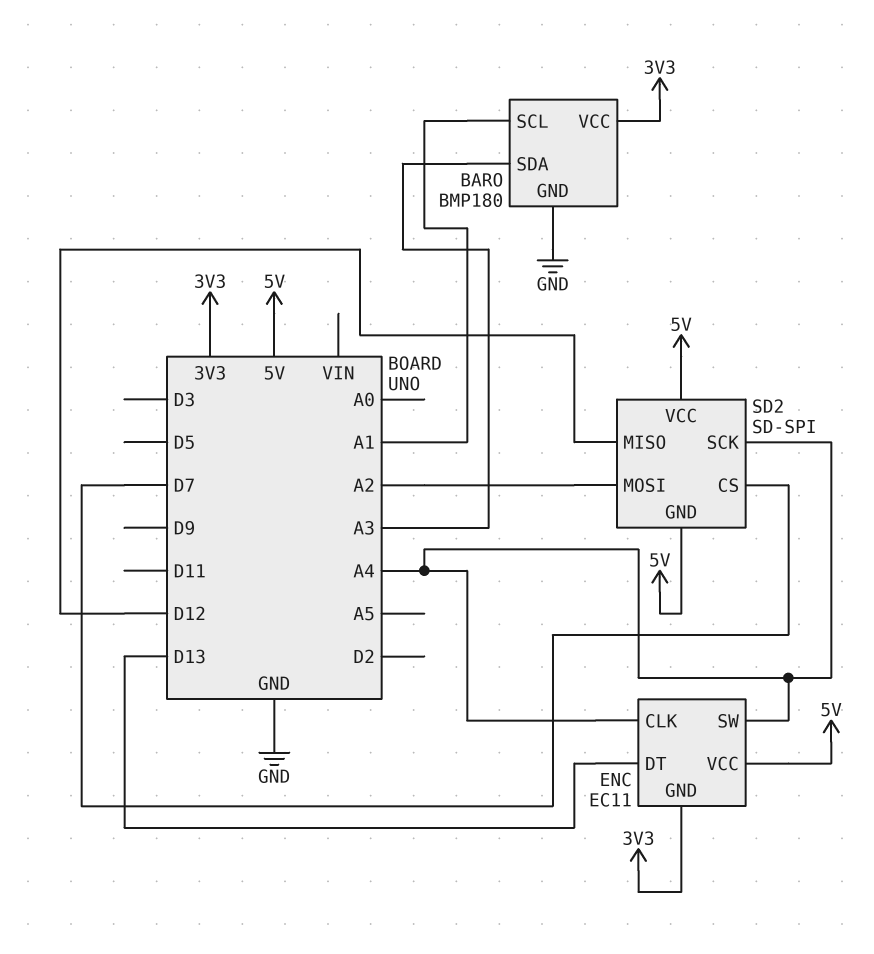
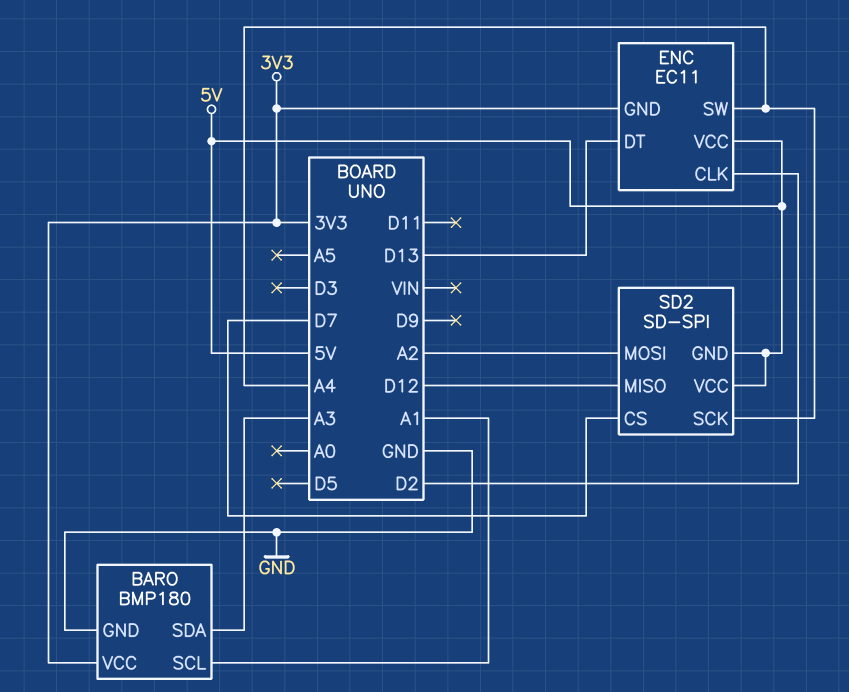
ENC pin CLK: A4 -> D2

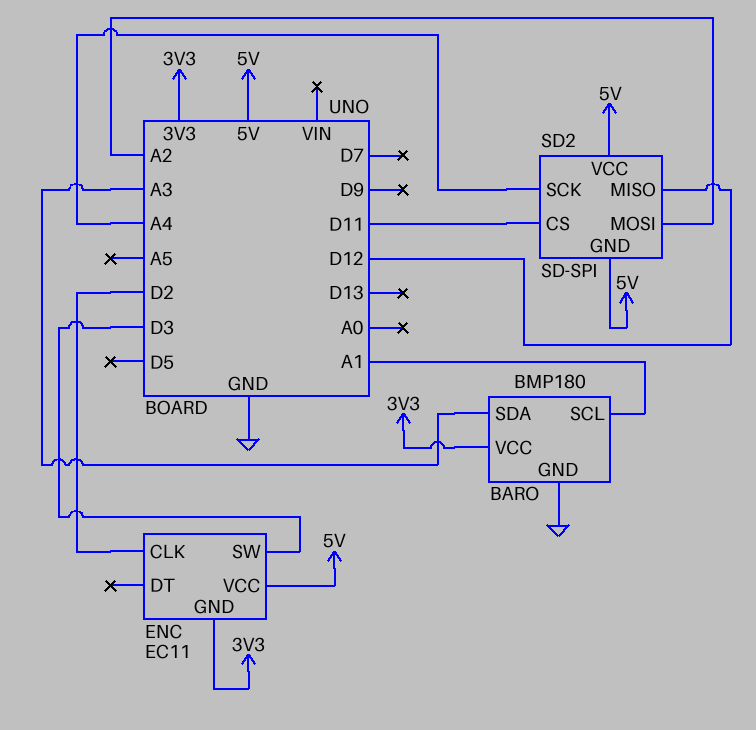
ENC pin DT: D13 -> none
ENC pin SW: A4 -> D3
SD2 pin CS: D7 -> D11

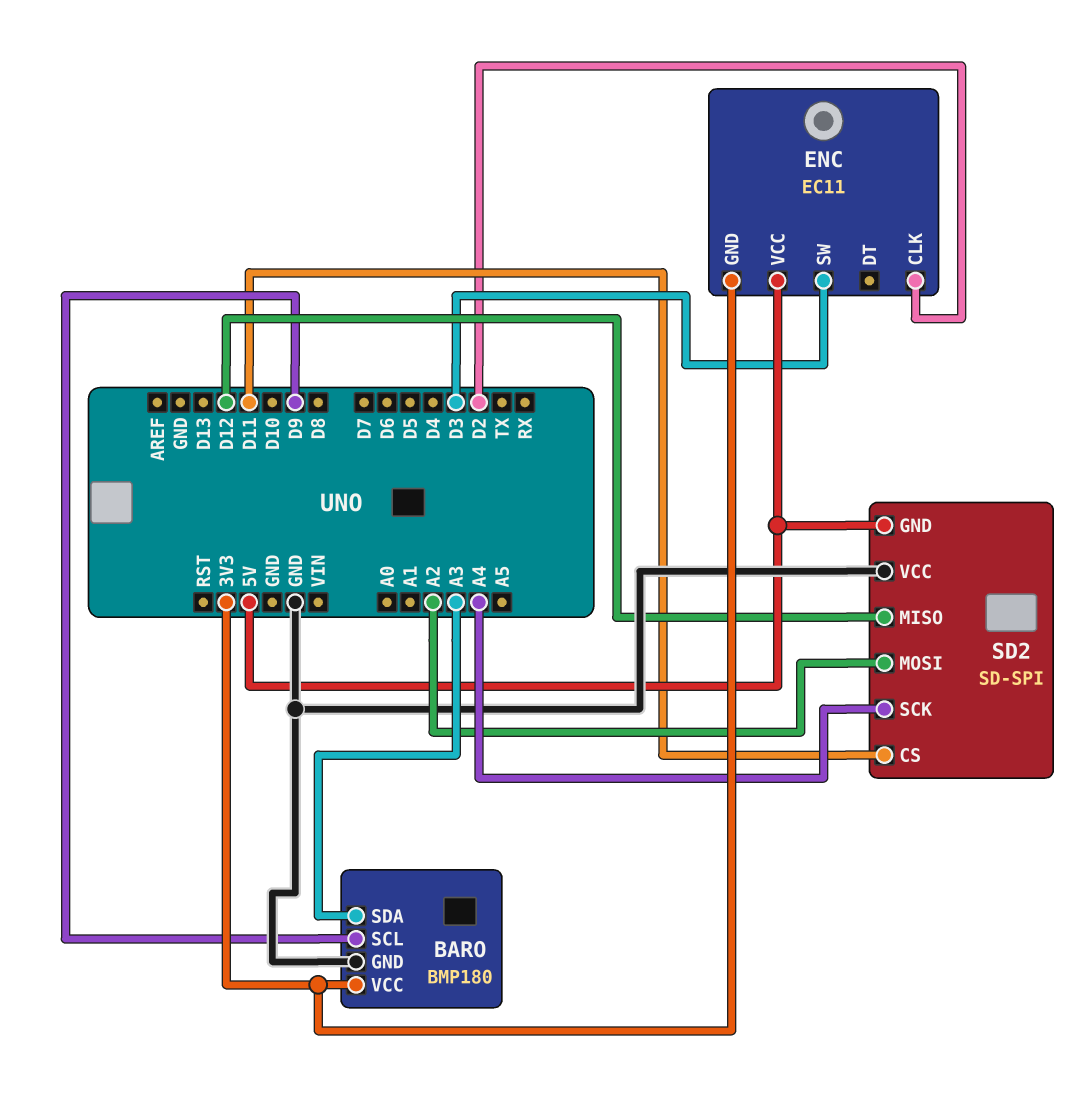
BARO pin SCL: A1 -> D9
SD2 pin VCC: 5V -> GND

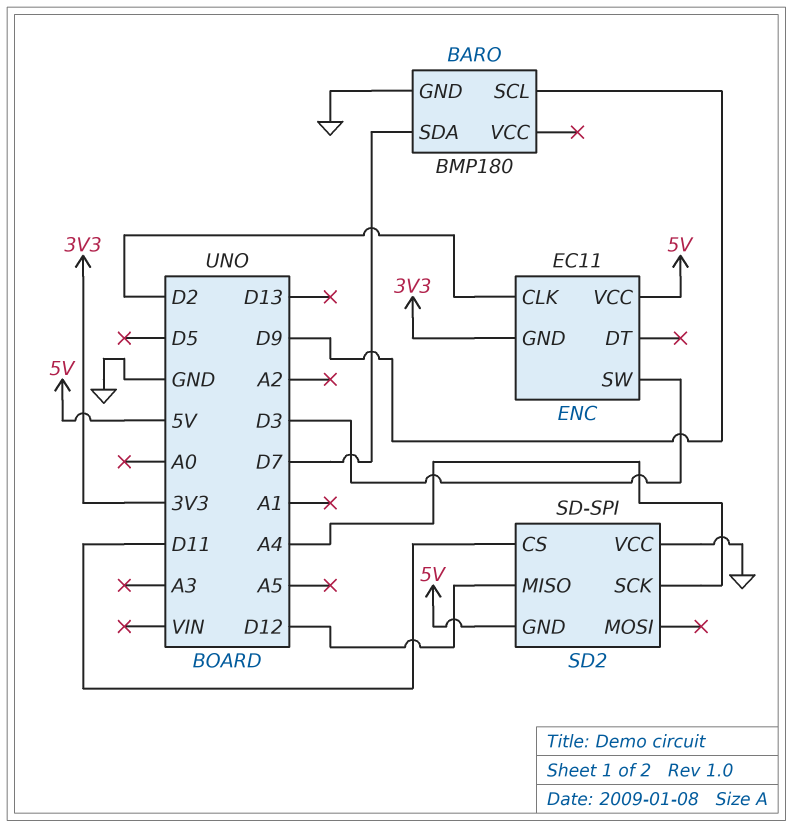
BARO pin SDA: A3 -> D7
BARO pin VCC: 3V3 -> none
SD2 pin MOSI: A2 -> none

